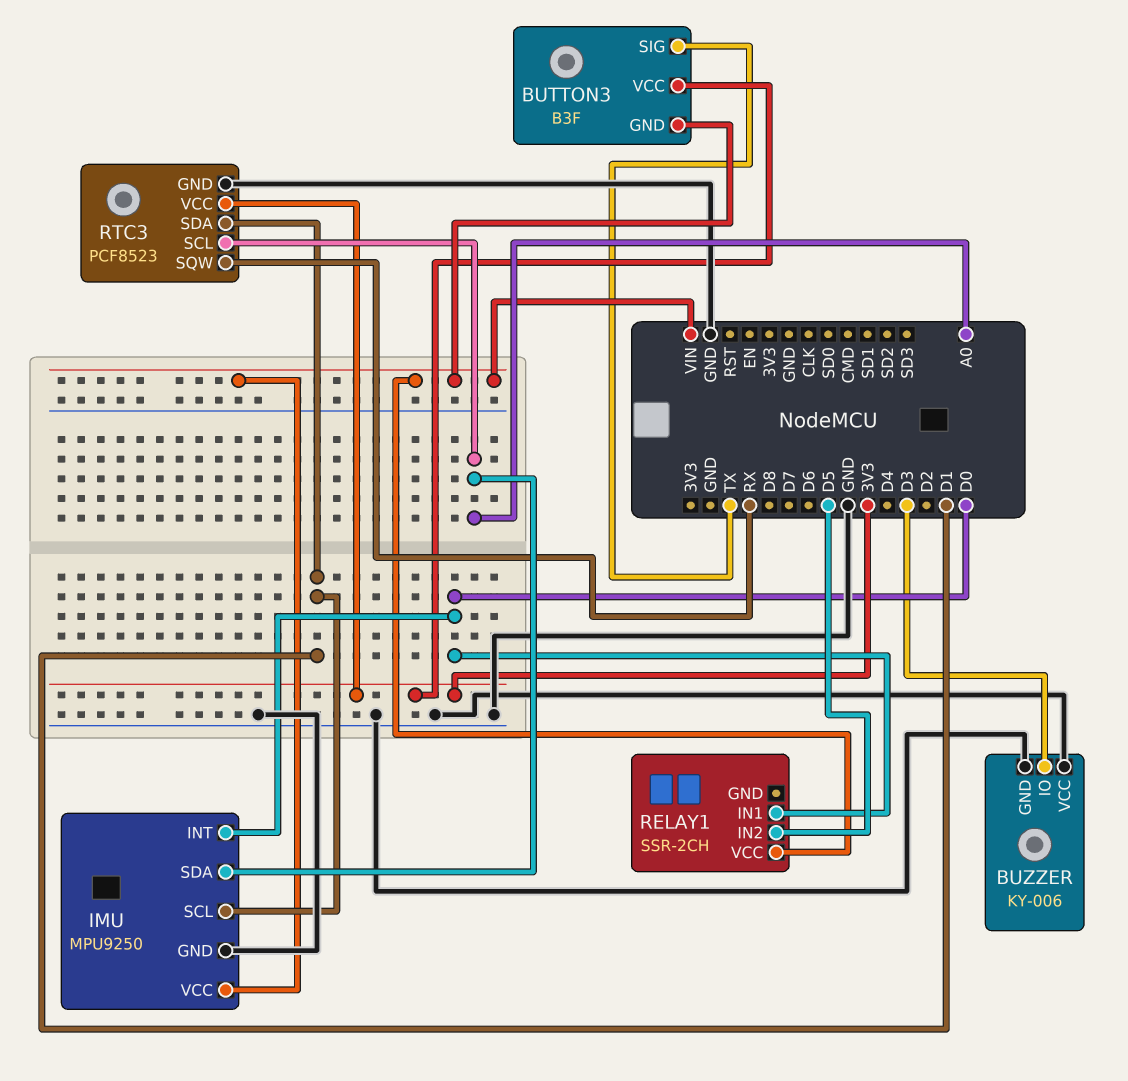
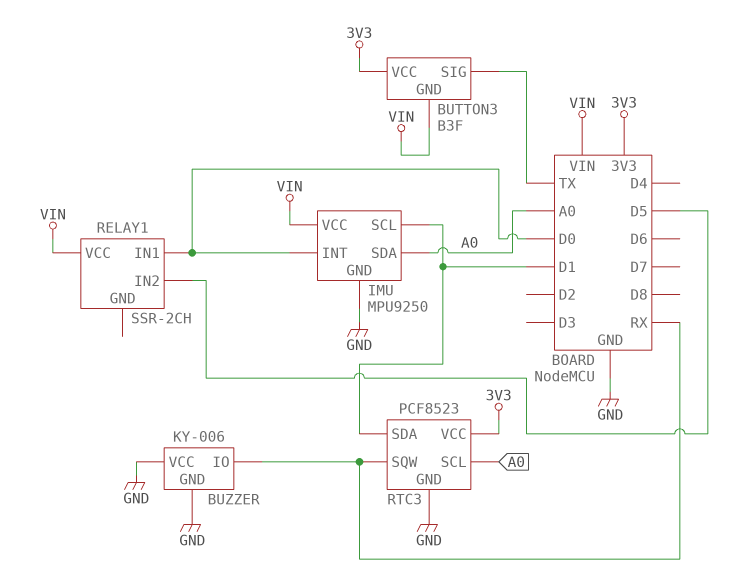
BUZZER pin IO: D3 -> RX

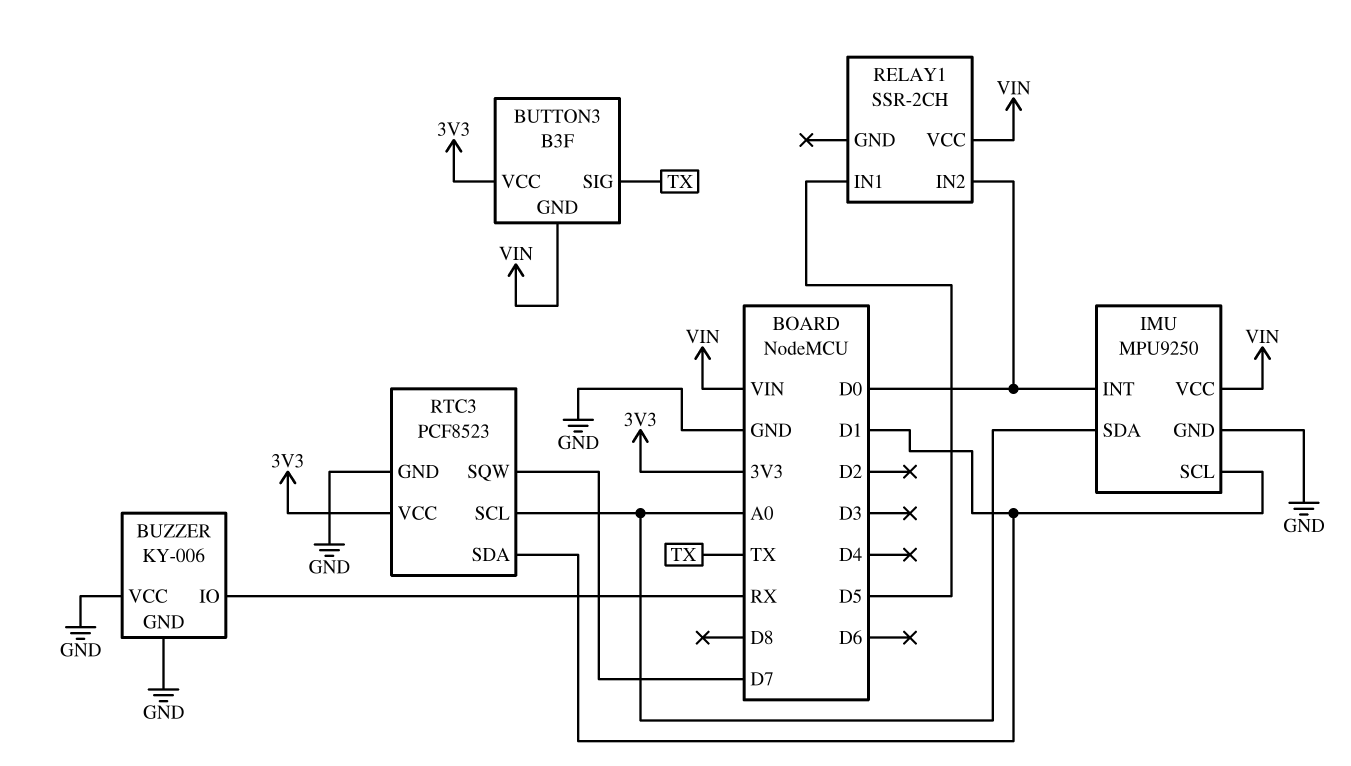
RELAY1 pin IN1: D0 -> D5
RELAY1 pin IN2: D5 -> D0
RTC3 pin SQW: RX -> D7

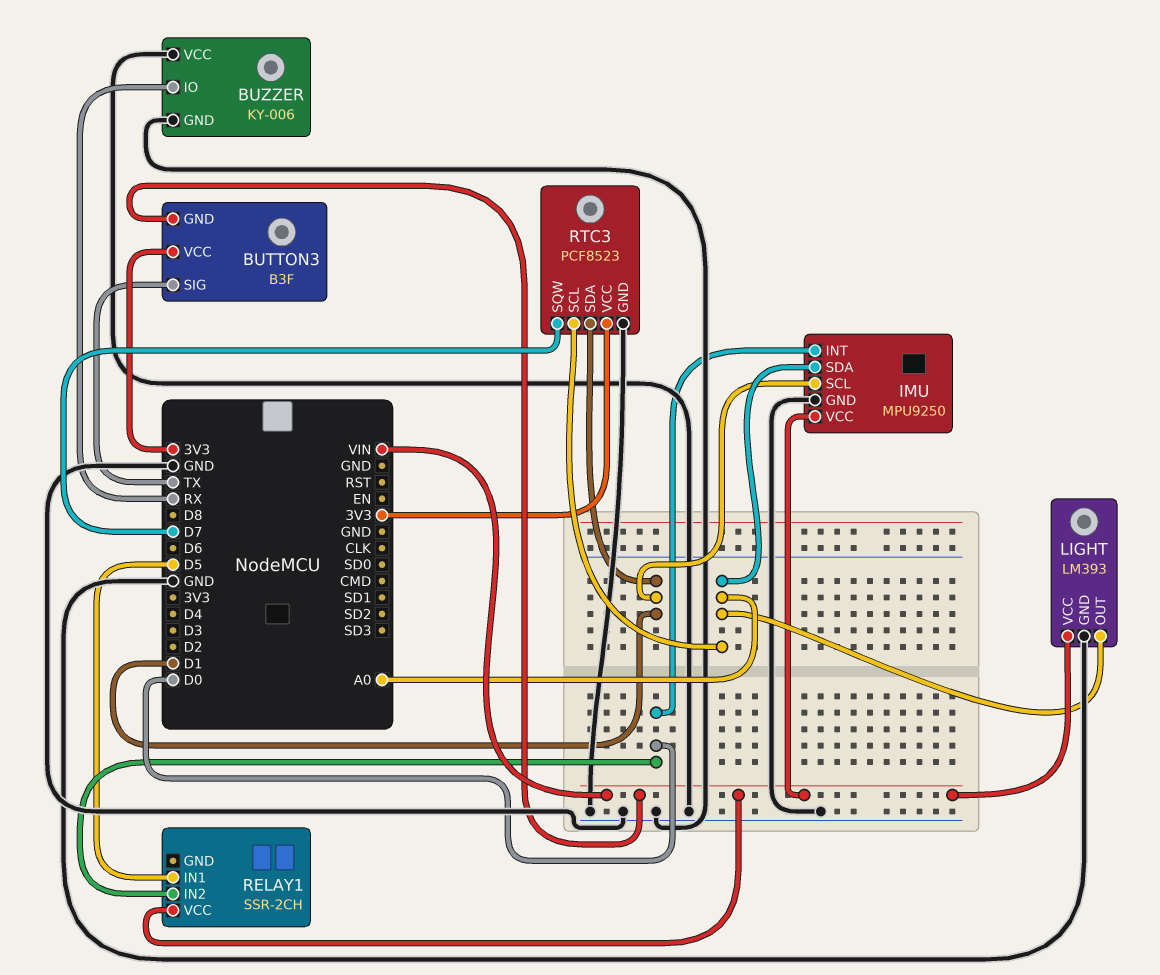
LIGHT: none -> LM393
LIGHT pin GND: none -> GND
LIGHT pin OUT: none -> A0
LIGHT pin VCC: none -> VIN

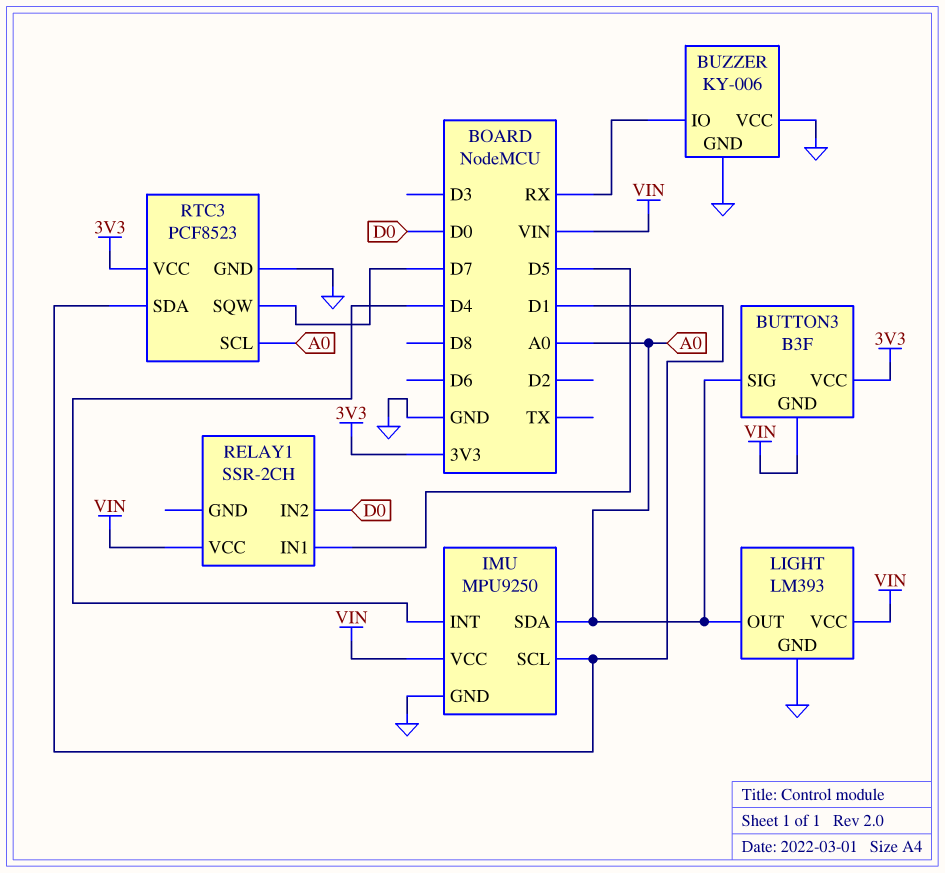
BUTTON3 pin SIG: TX -> A0
IMU pin INT: D0 -> D4

